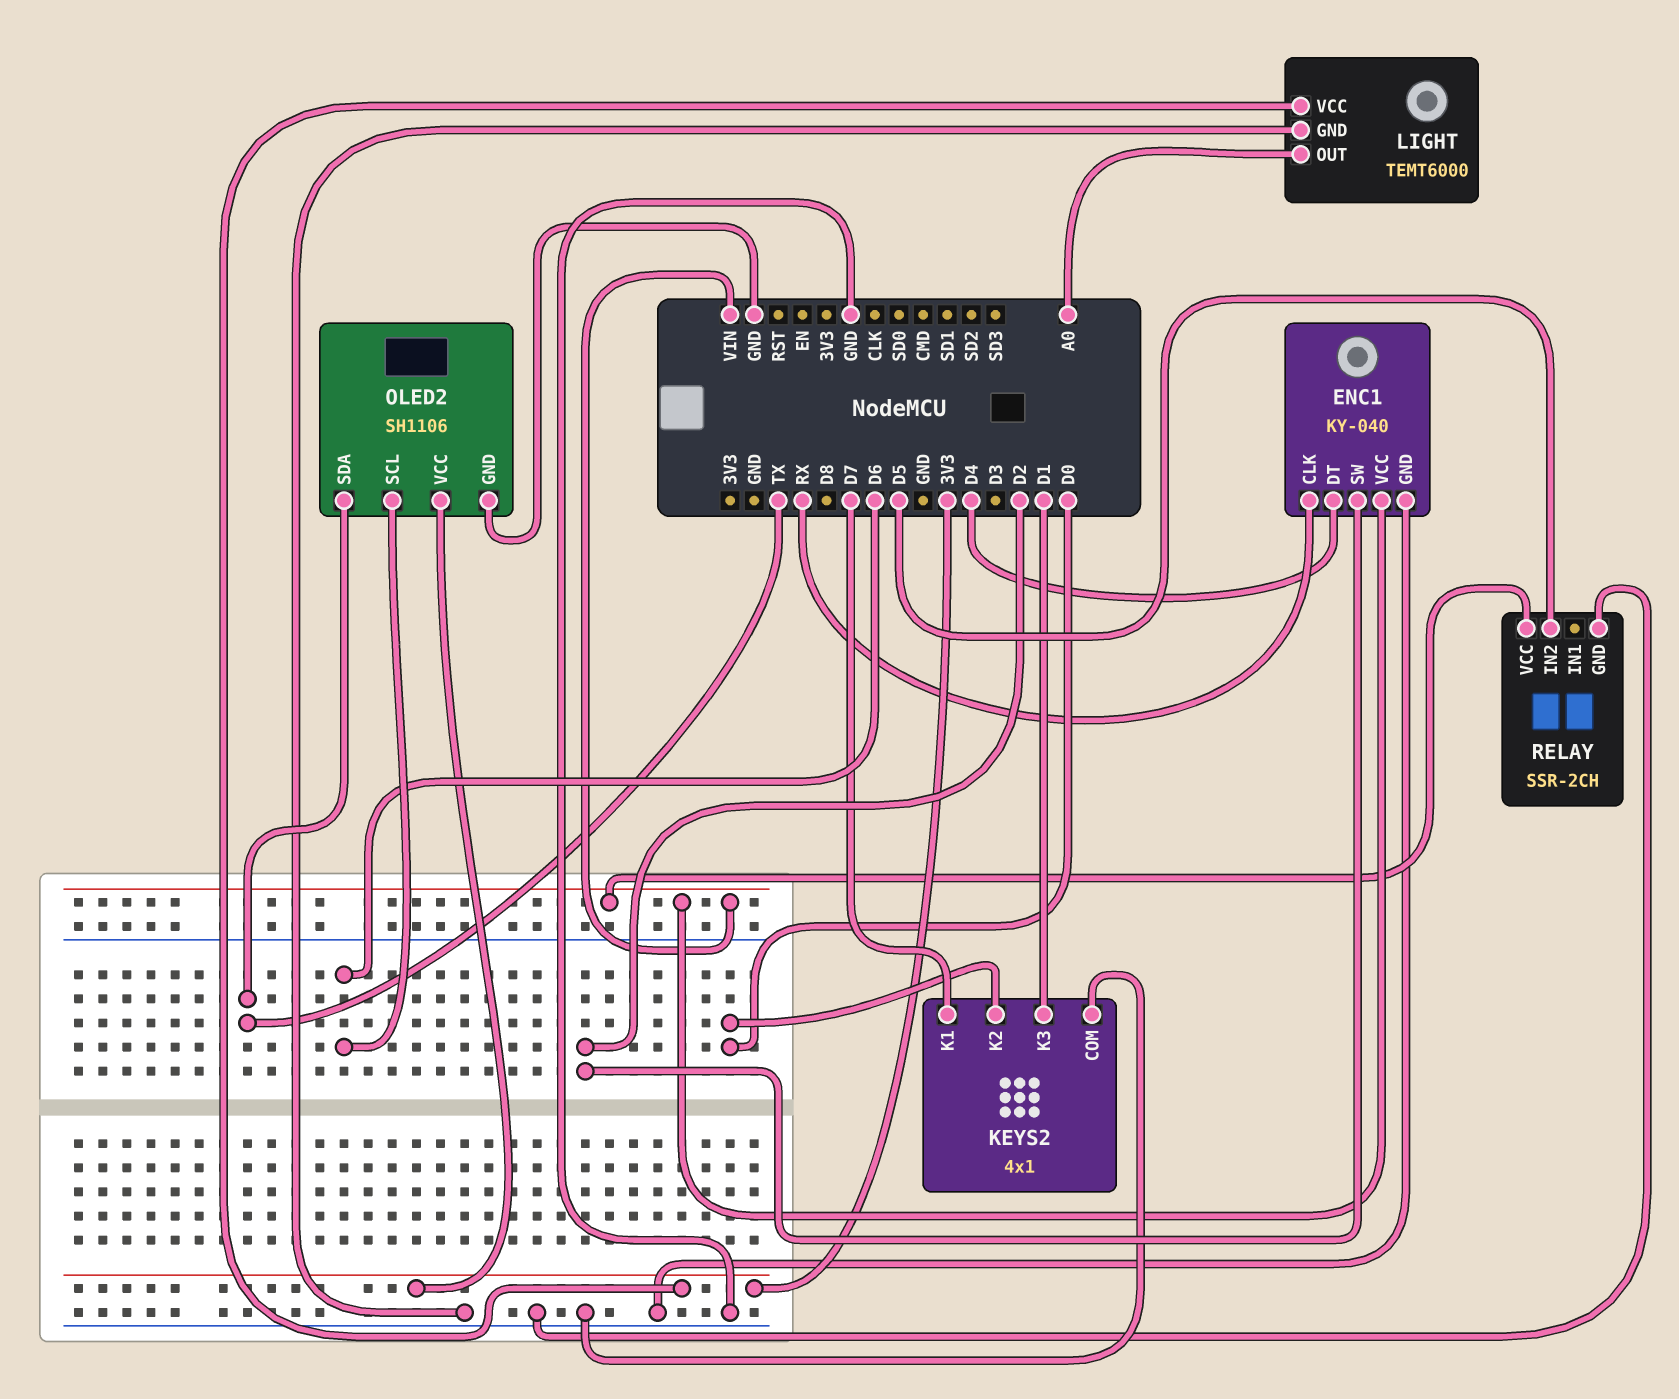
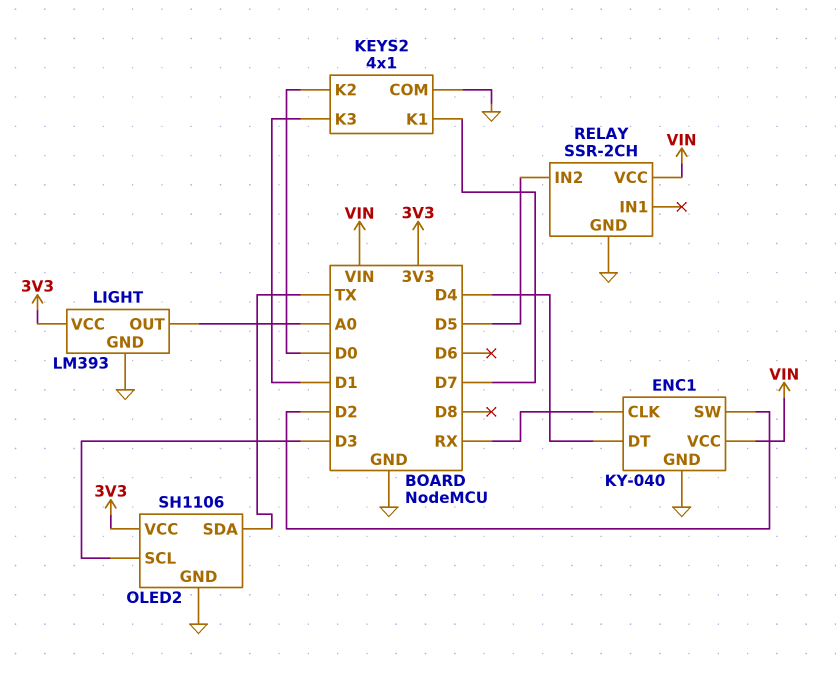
LIGHT: TEMT6000 -> LM393
OLED2 pin SCL: D6 -> D3

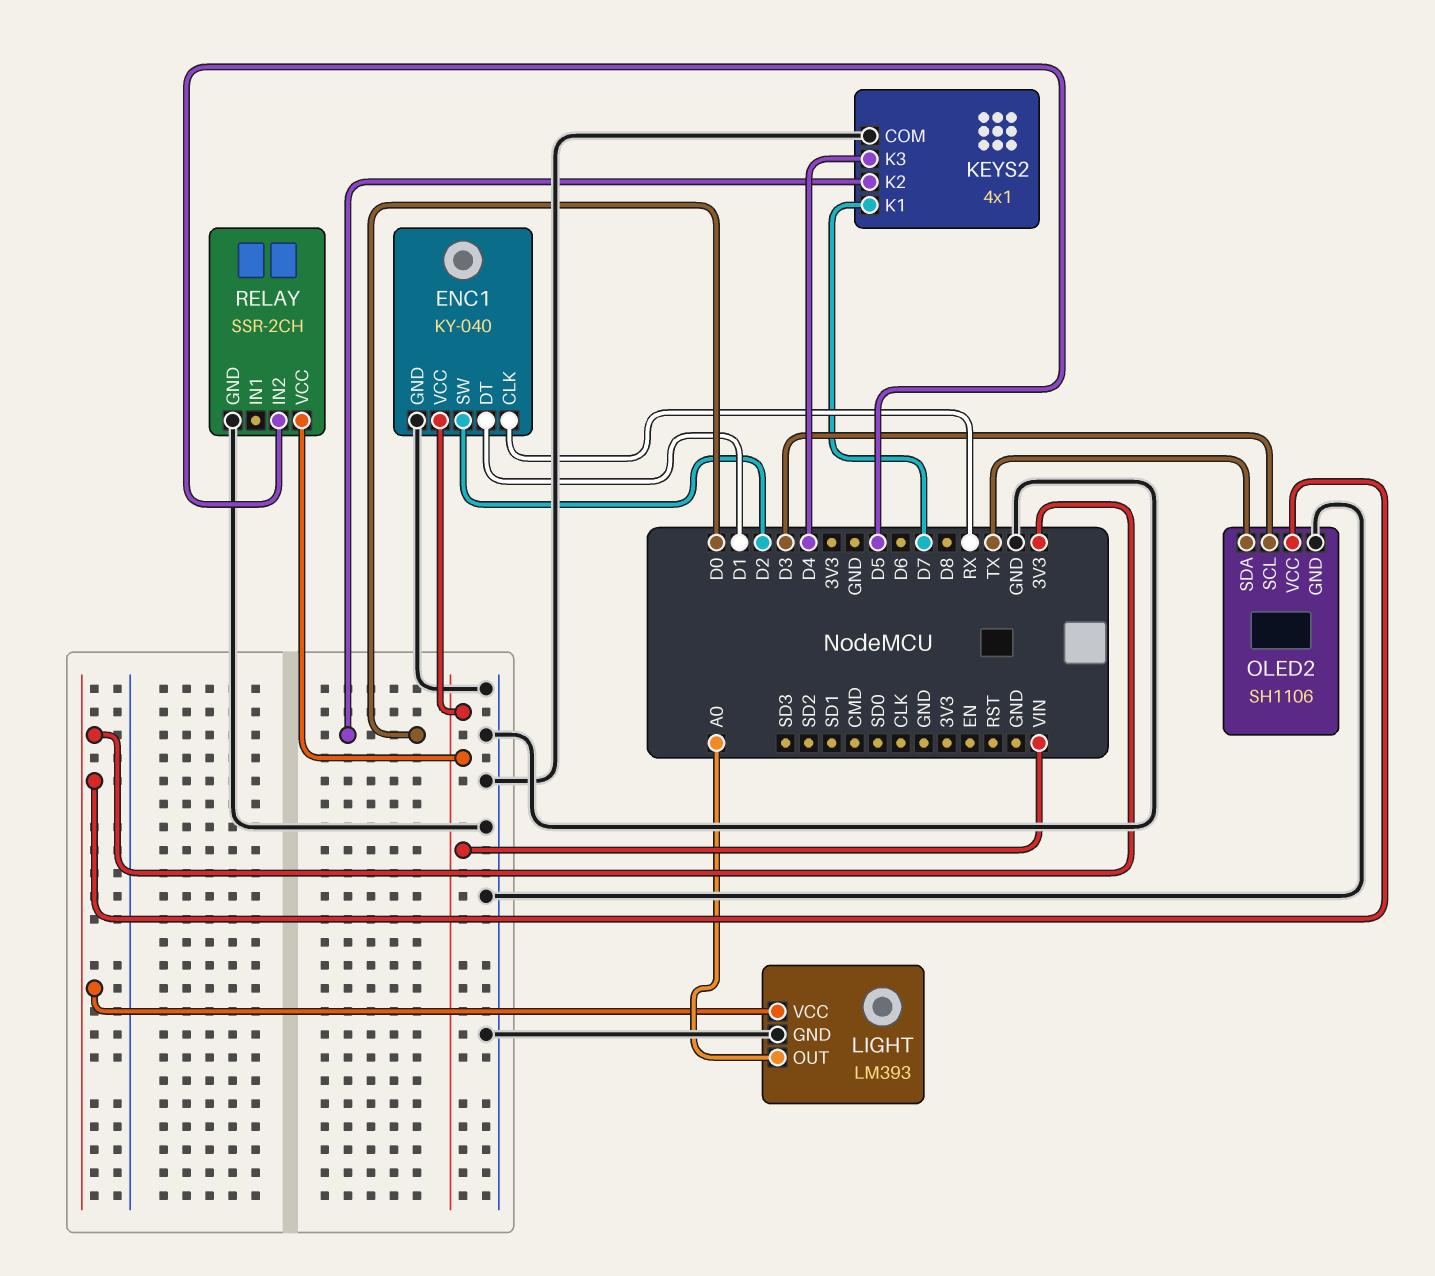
ENC1 pin DT: D4 -> D1
KEYS2 pin K3: D1 -> D4

